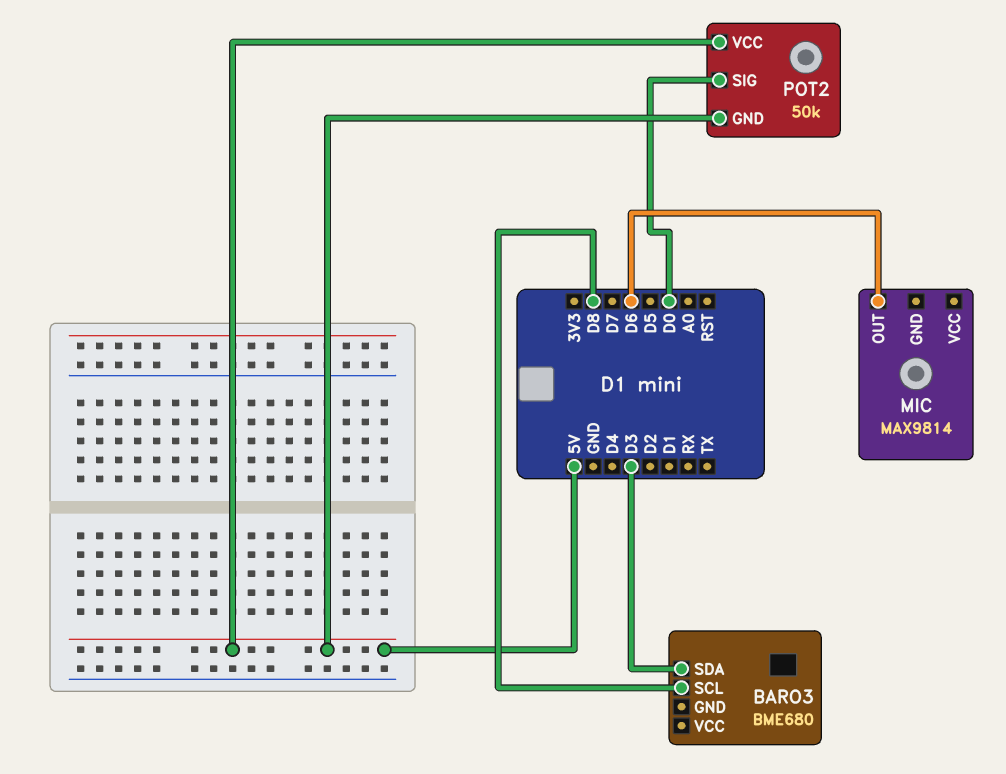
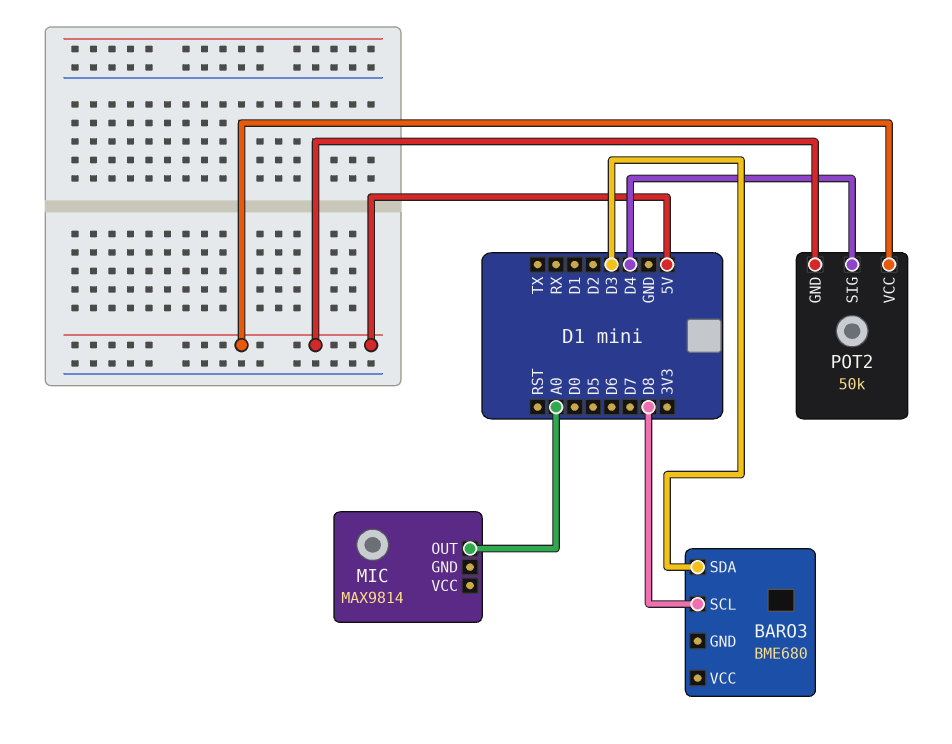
MIC pin OUT: D6 -> A0
POT2 pin SIG: D0 -> D4

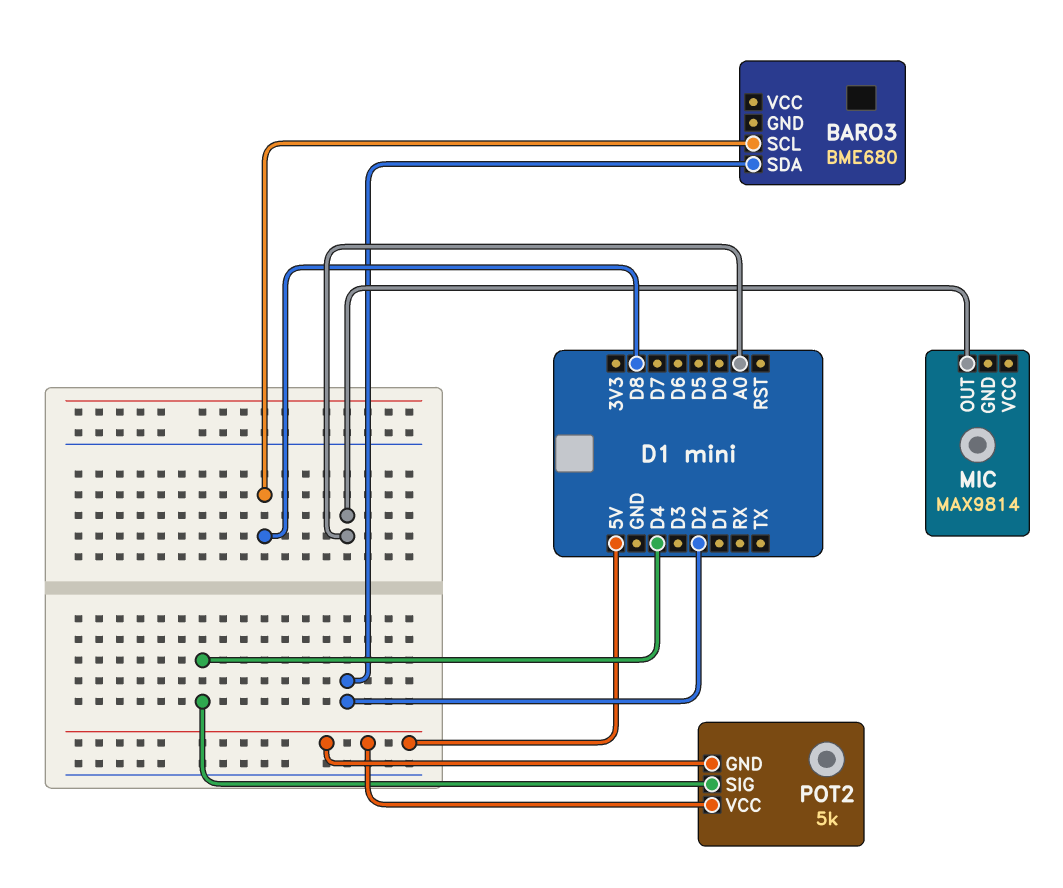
BARO3 pin SDA: D3 -> D2
POT2: 50k -> 5k

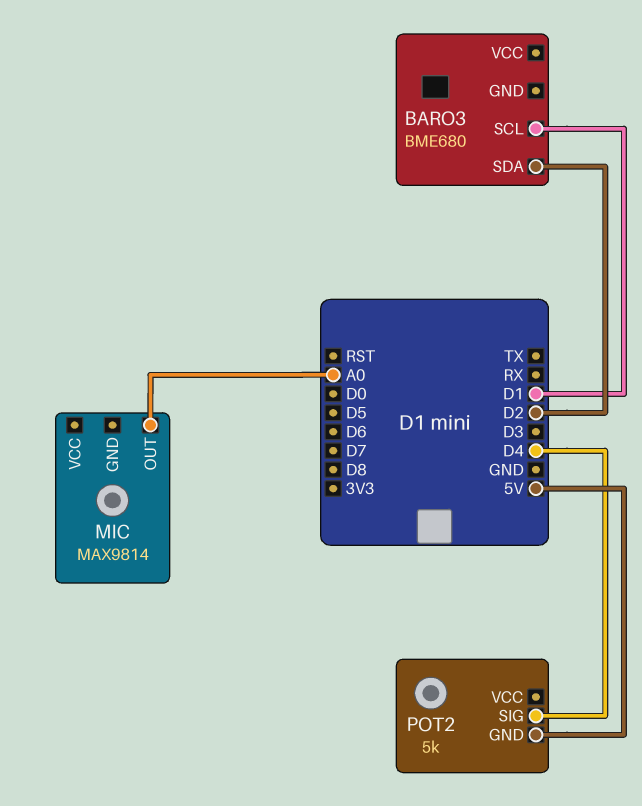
BARO3 pin SCL: D8 -> D1
POT2 pin VCC: 5V -> none

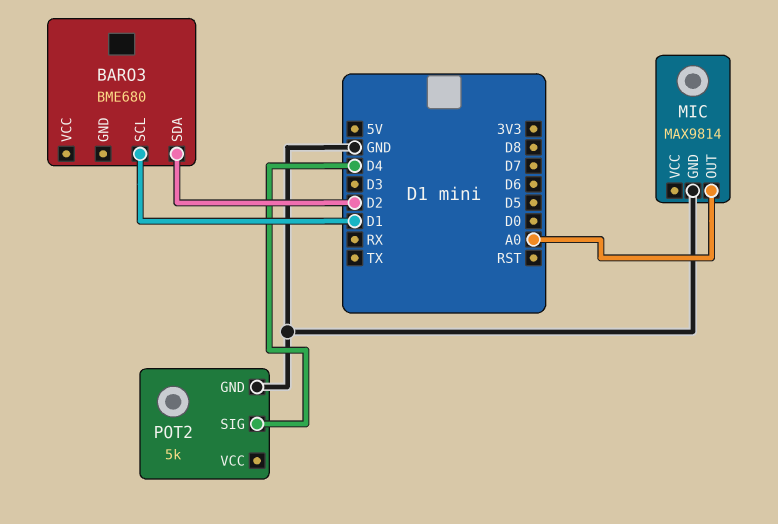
MIC pin GND: none -> GND
POT2 pin GND: 5V -> GND

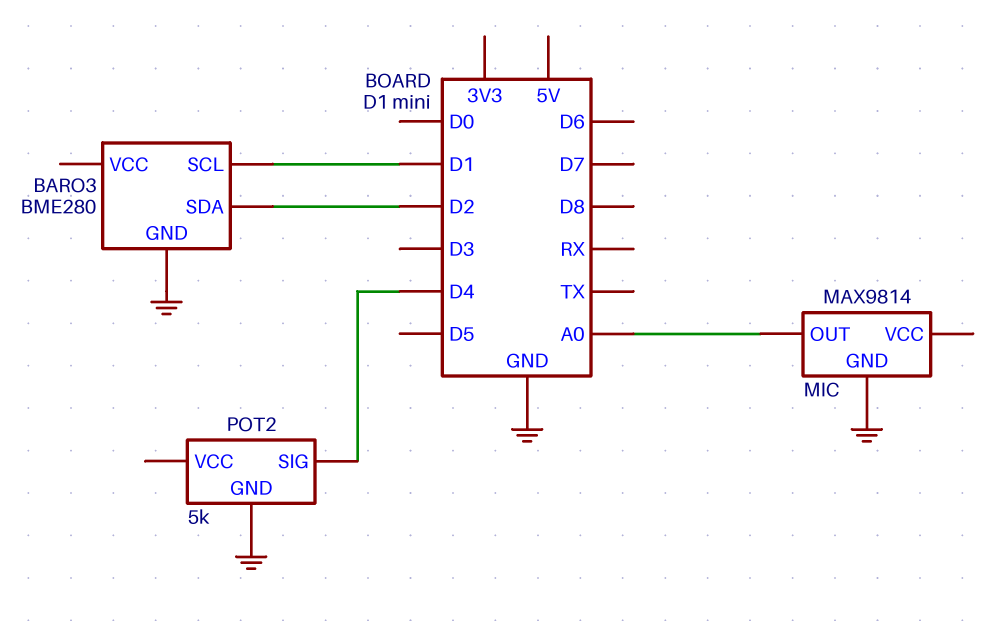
BARO3: BME680 -> BME280
BARO3 pin GND: none -> GND

